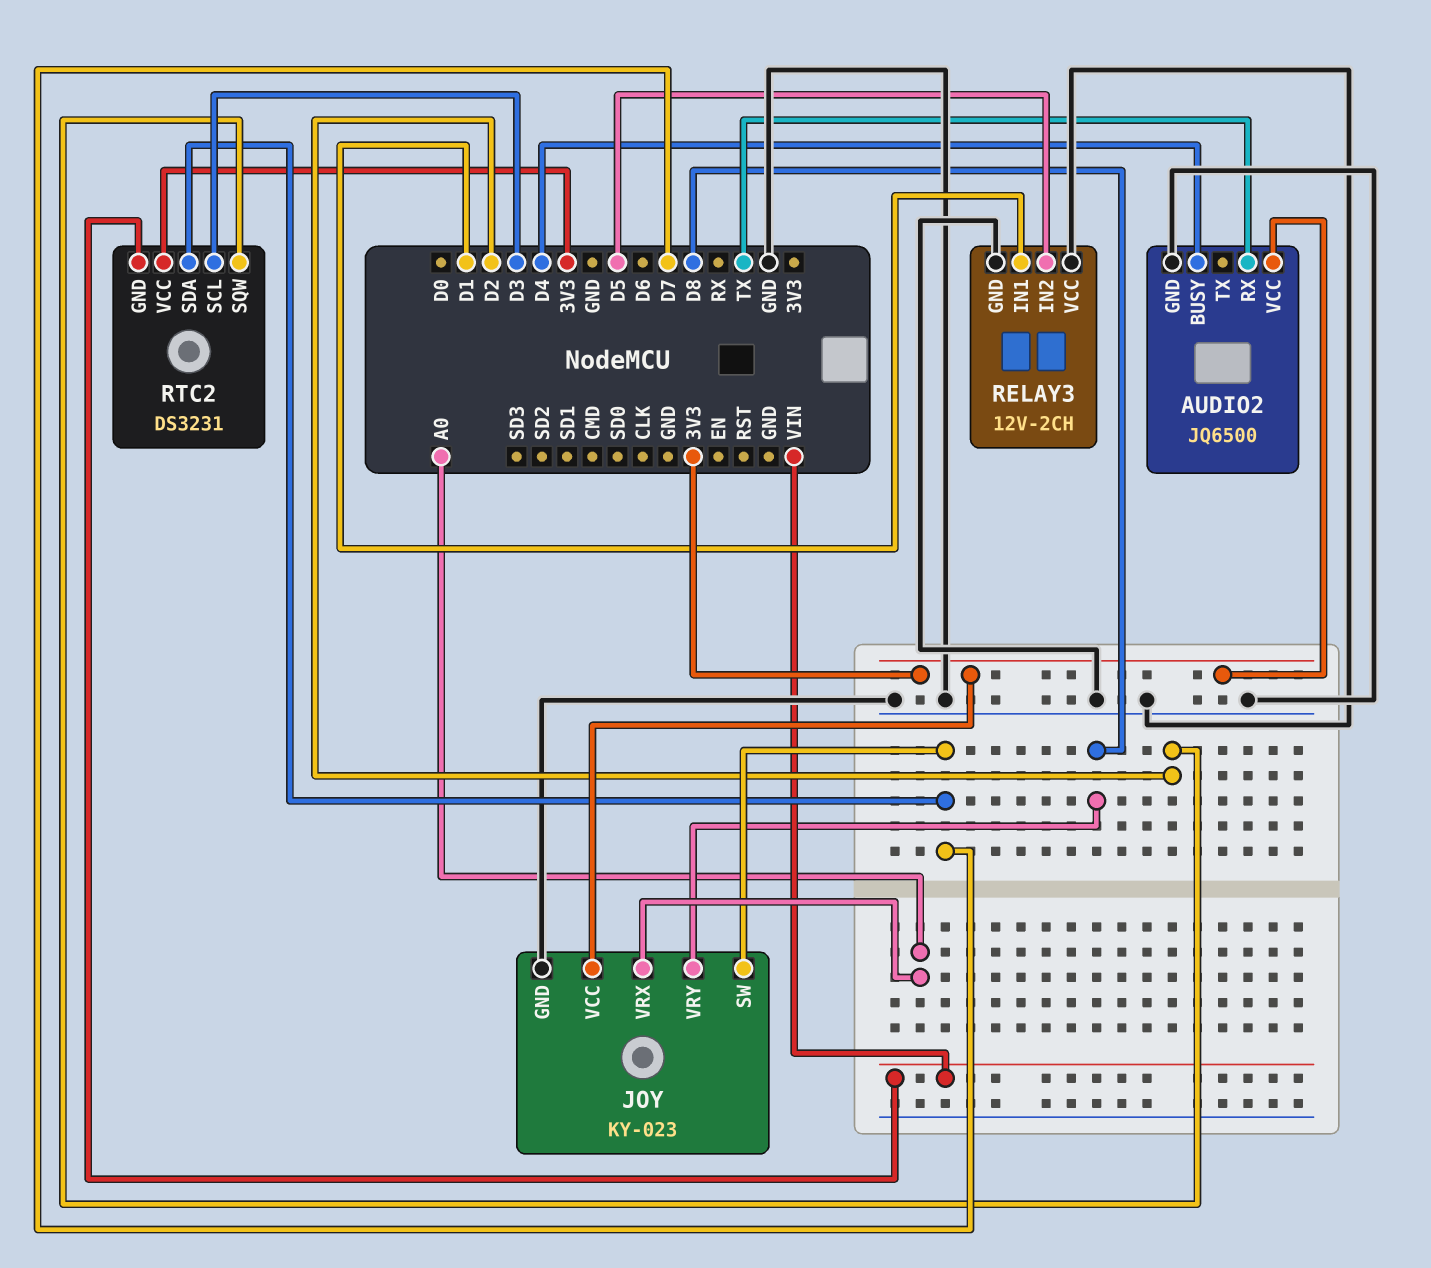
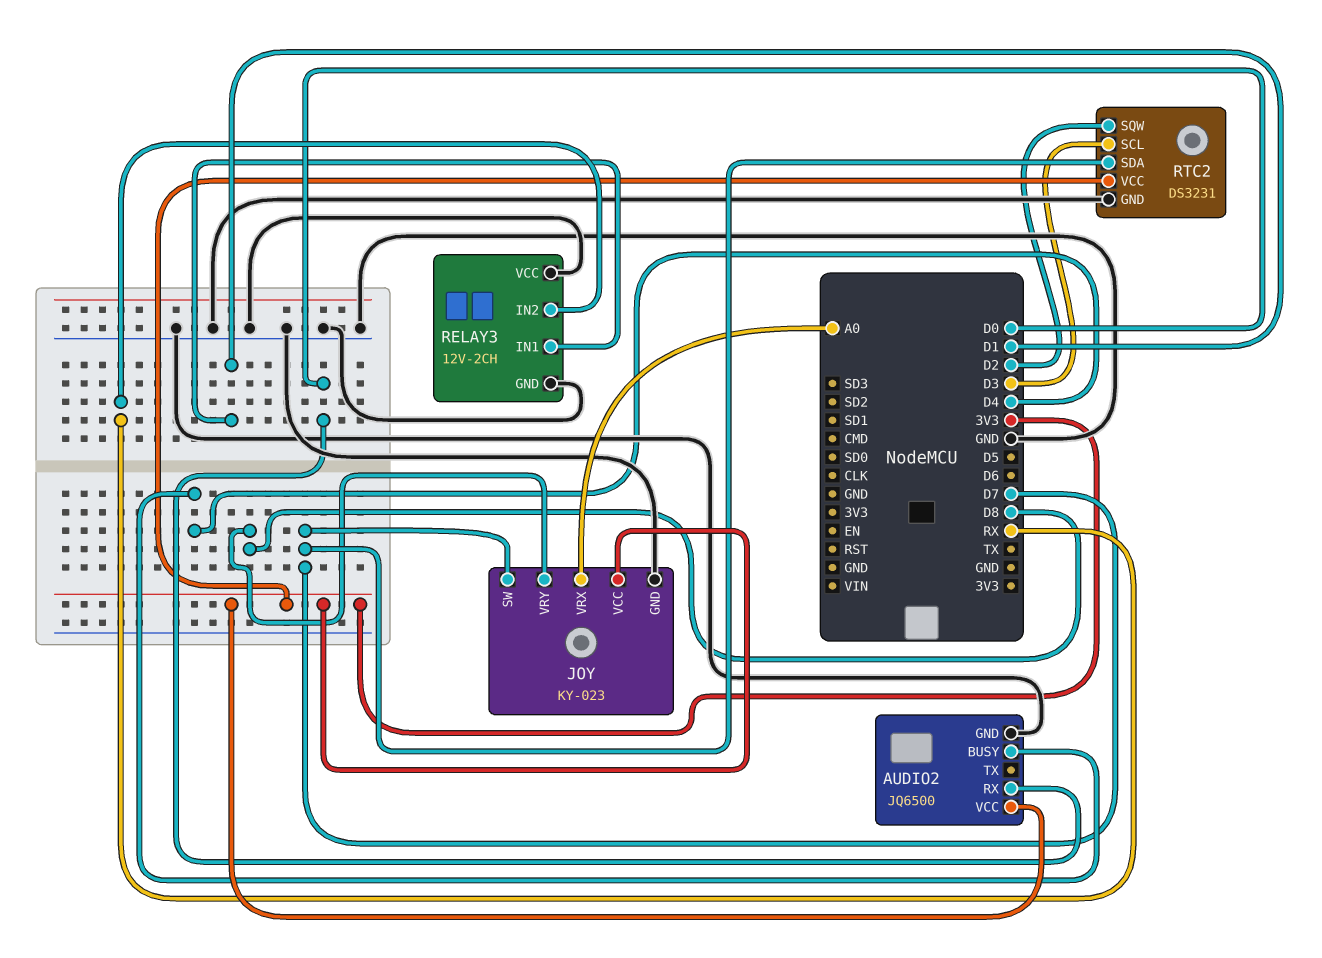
AUDIO2 pin RX: TX -> D0
RELAY3 pin IN2: D5 -> RX
RTC2 pin GND: VIN -> GND

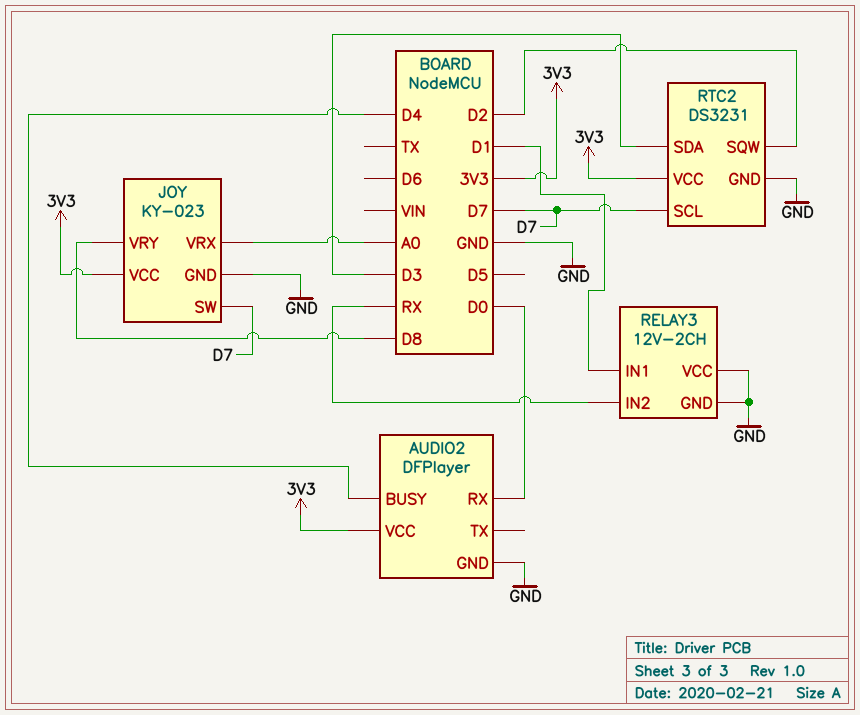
AUDIO2: JQ6500 -> DFPlayer
RTC2 pin SCL: D3 -> D7
RTC2 pin SDA: D7 -> D3

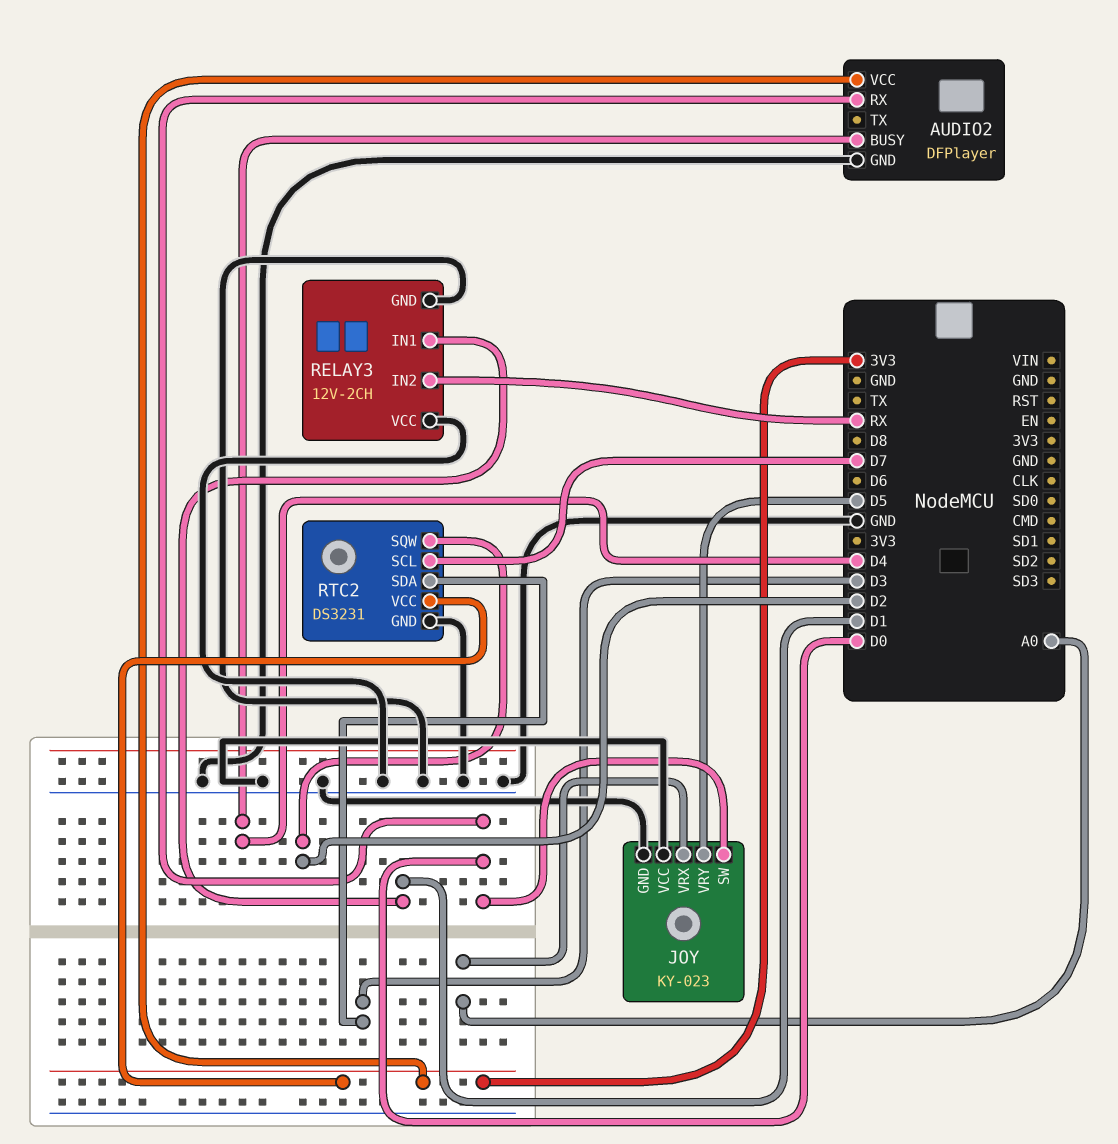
JOY pin SW: D7 -> D0
JOY pin VCC: 3V3 -> GND
JOY pin VRY: D8 -> D5

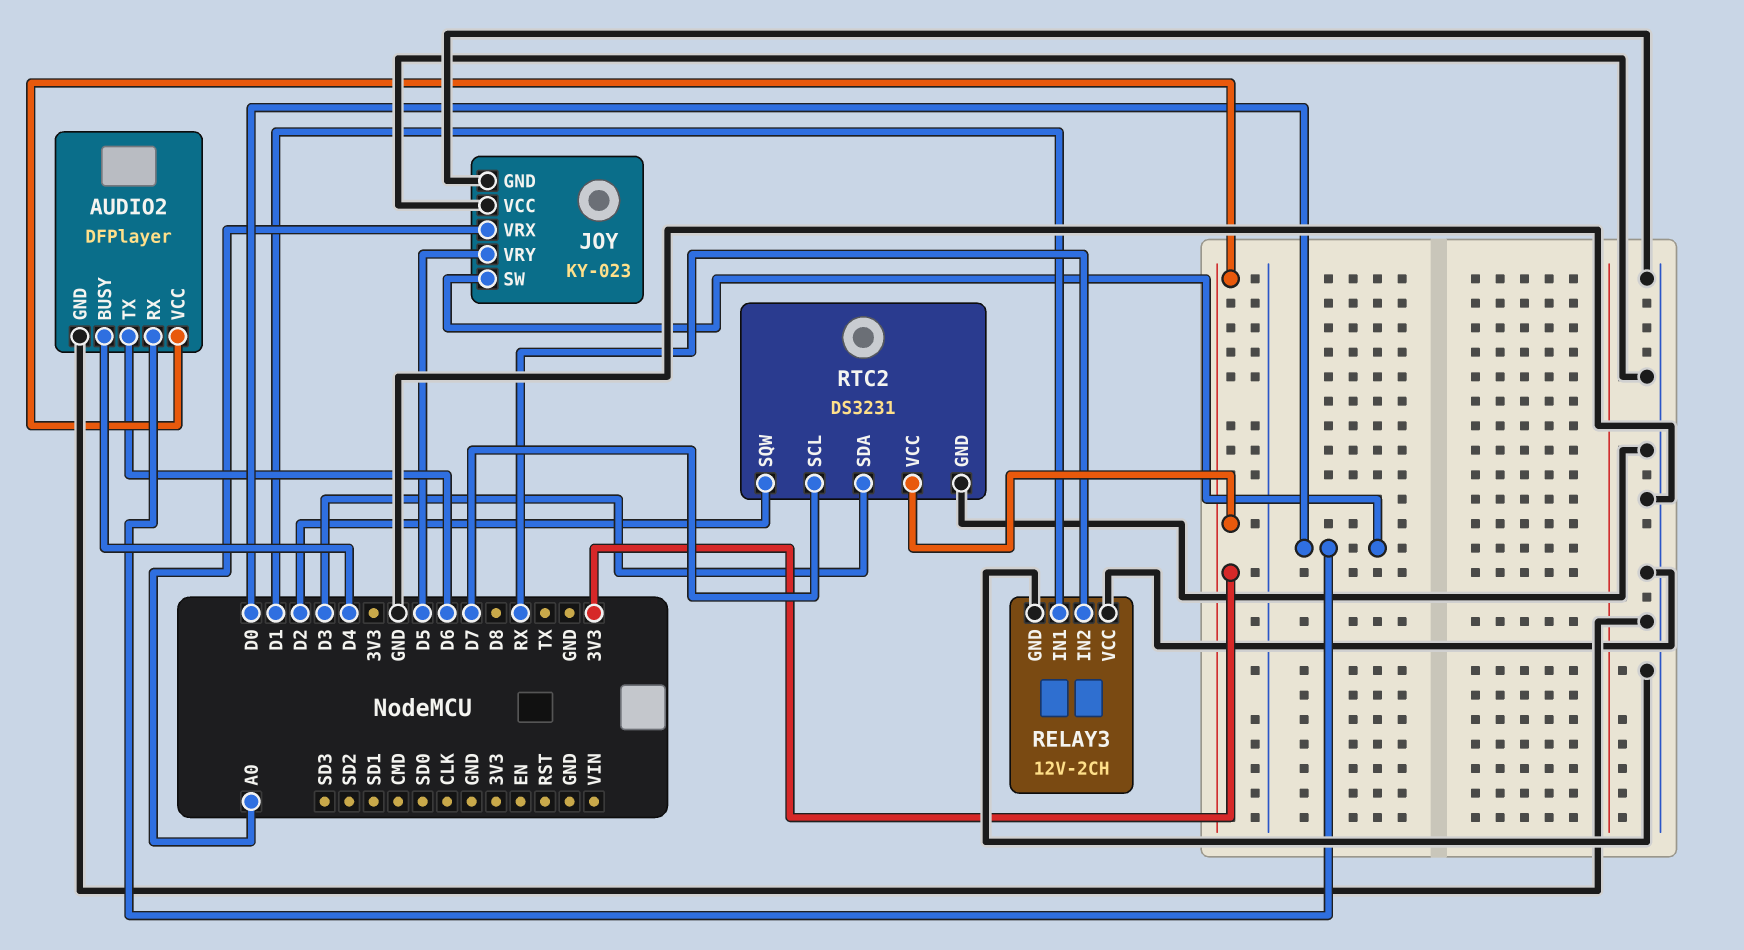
AUDIO2 pin TX: none -> D6

